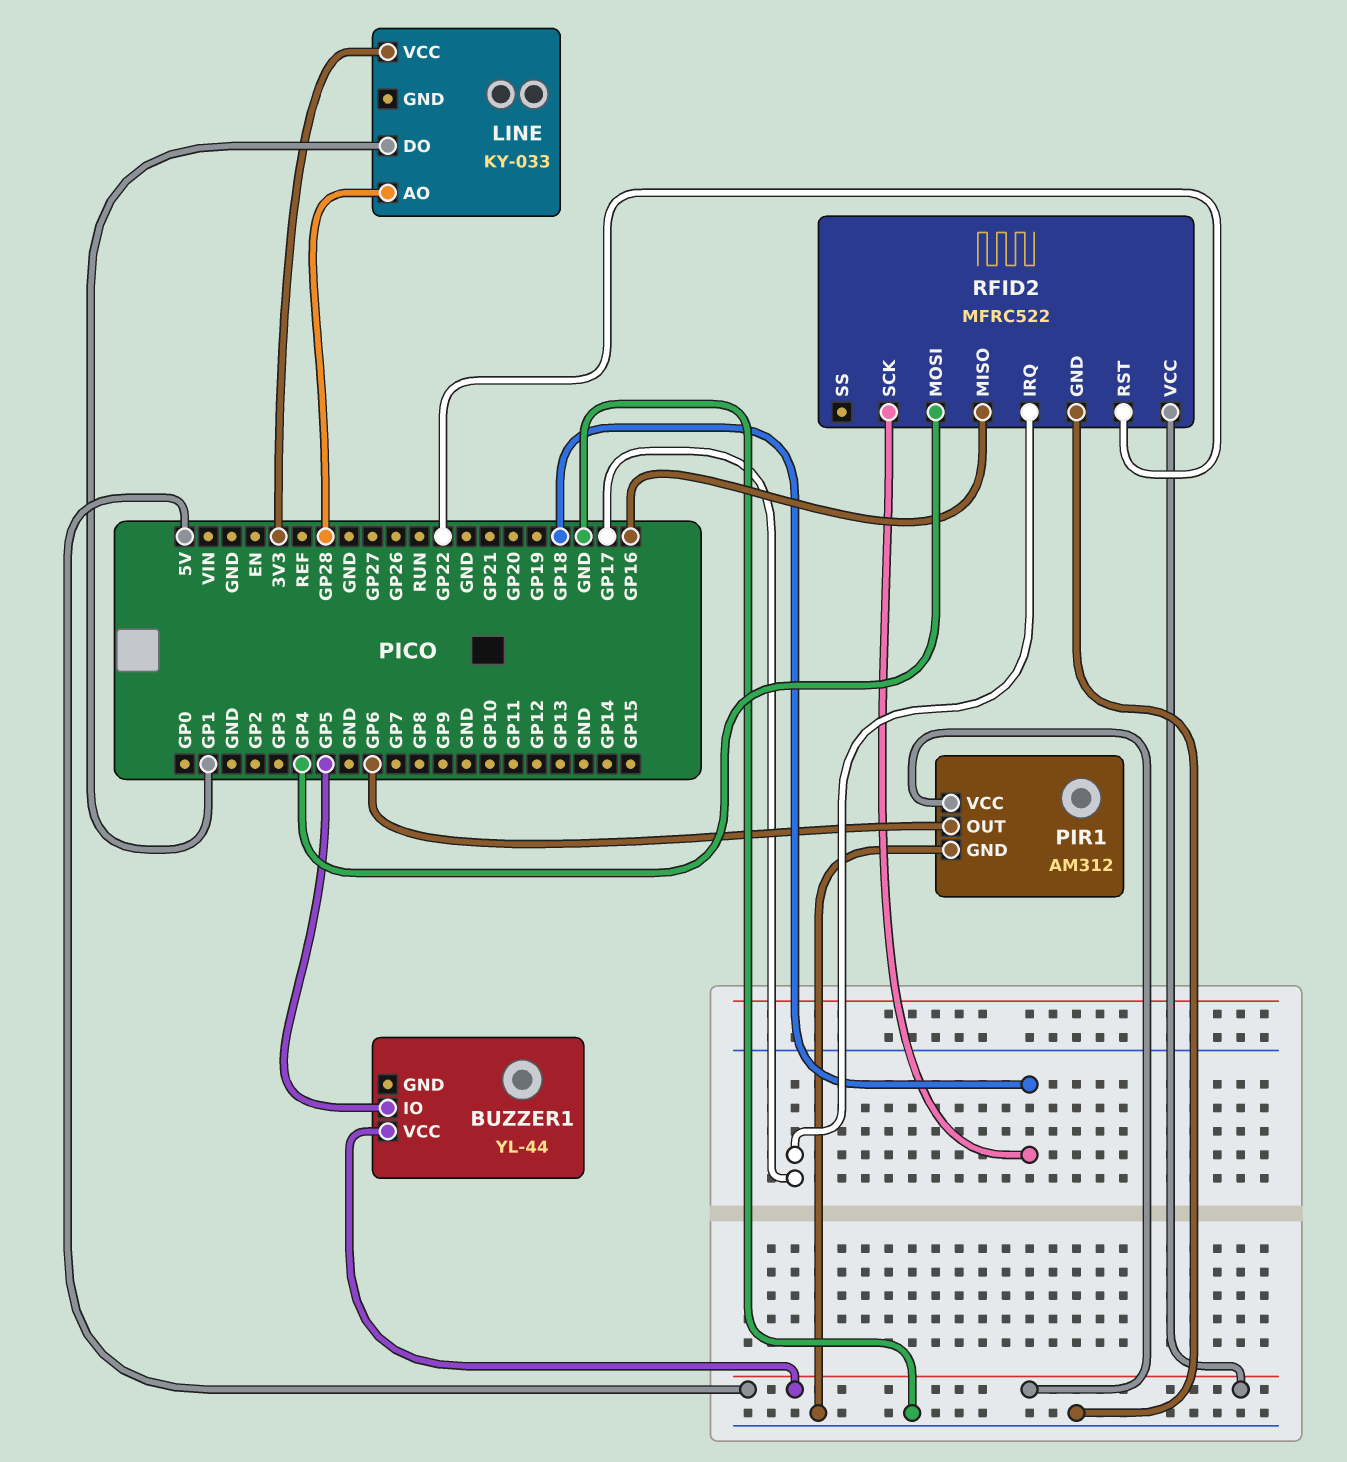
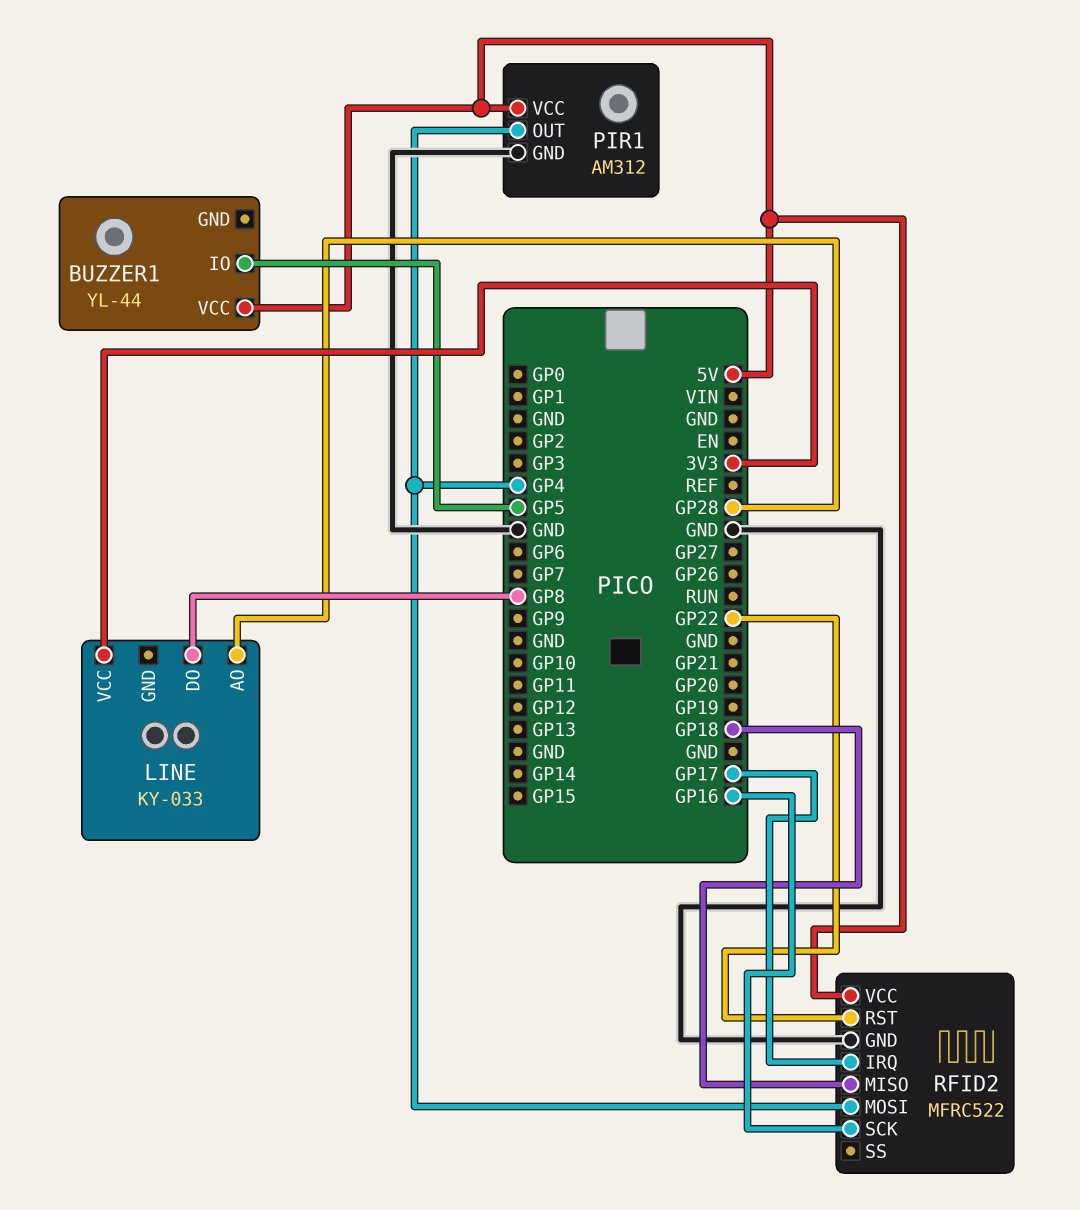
LINE pin DO: GP1 -> GP8
PIR1 pin OUT: GP6 -> GP4
RFID2 pin MISO: GP16 -> GP18
RFID2 pin SCK: GP18 -> GP16

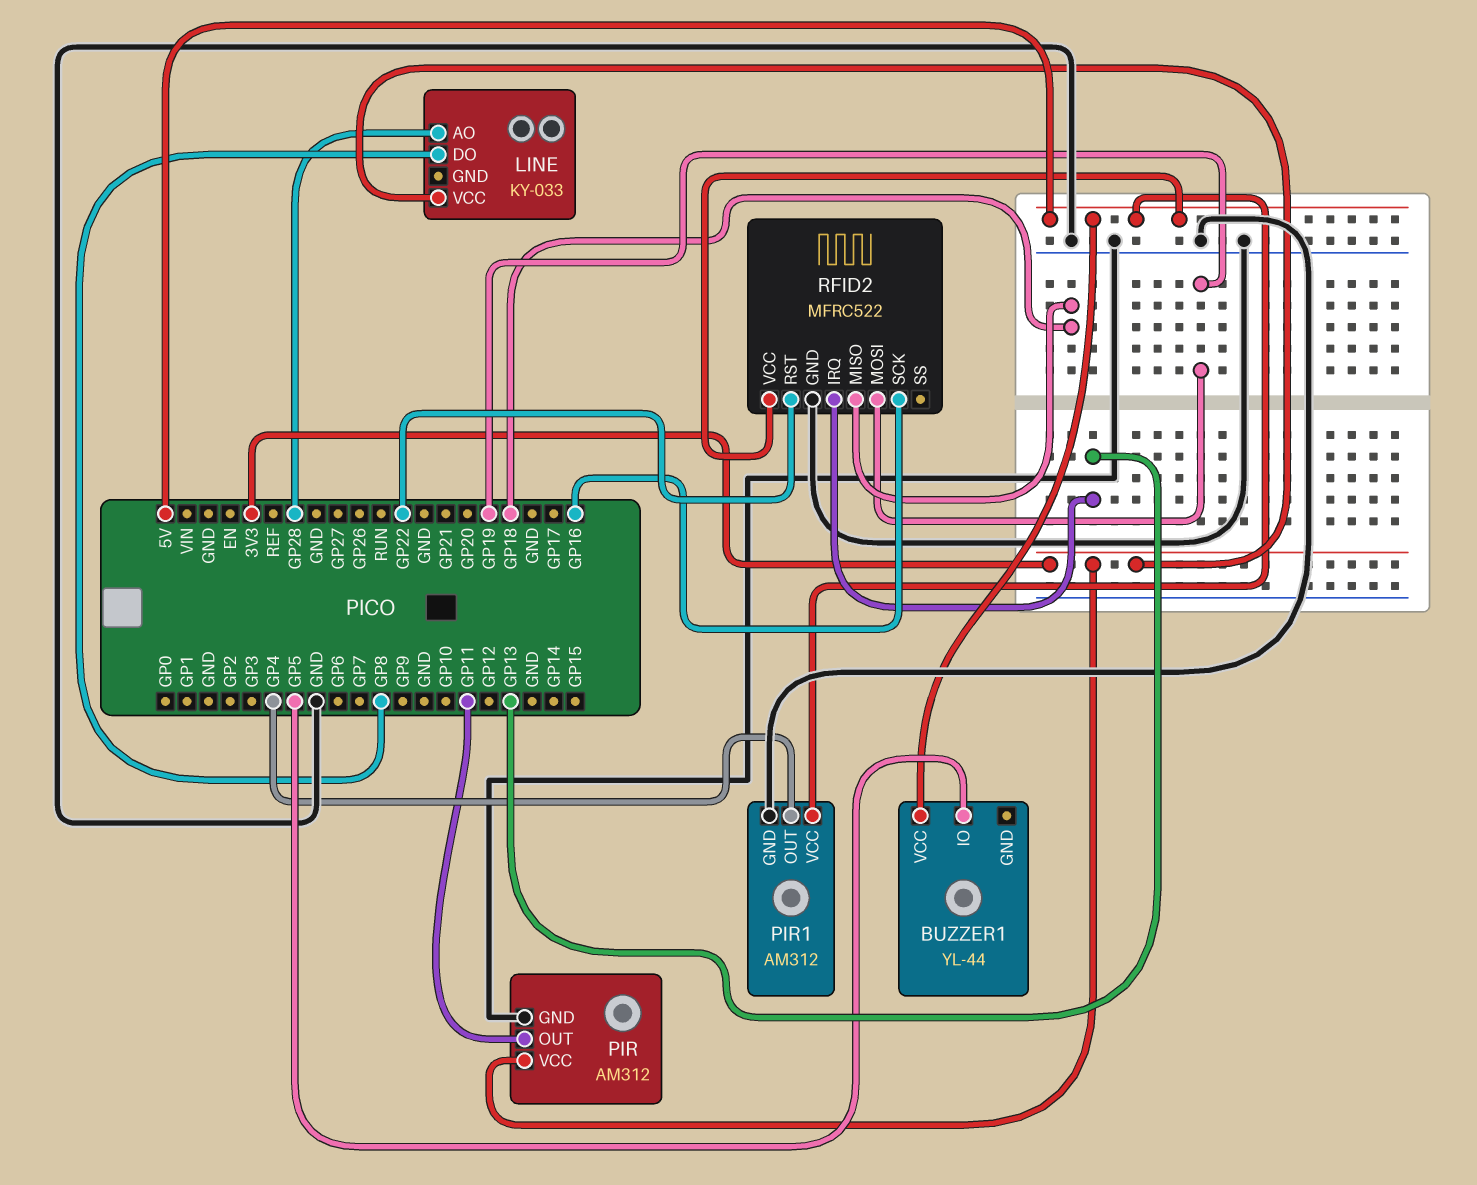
PIR: none -> AM312
PIR pin GND: none -> GND
PIR pin OUT: none -> GP11
PIR pin VCC: none -> 3V3
RFID2 pin IRQ: GP17 -> GP13
RFID2 pin MOSI: GP4 -> GP19

